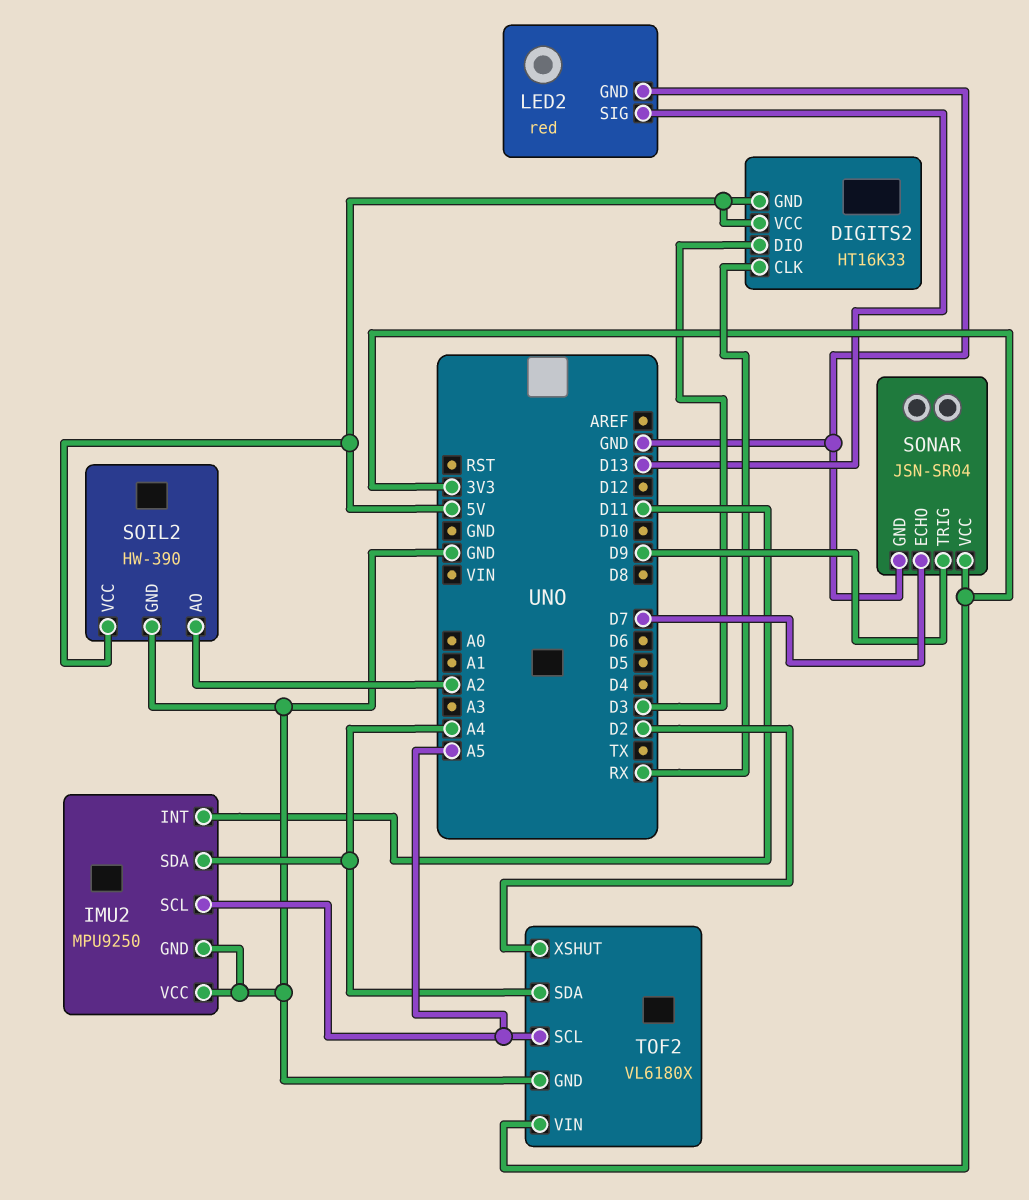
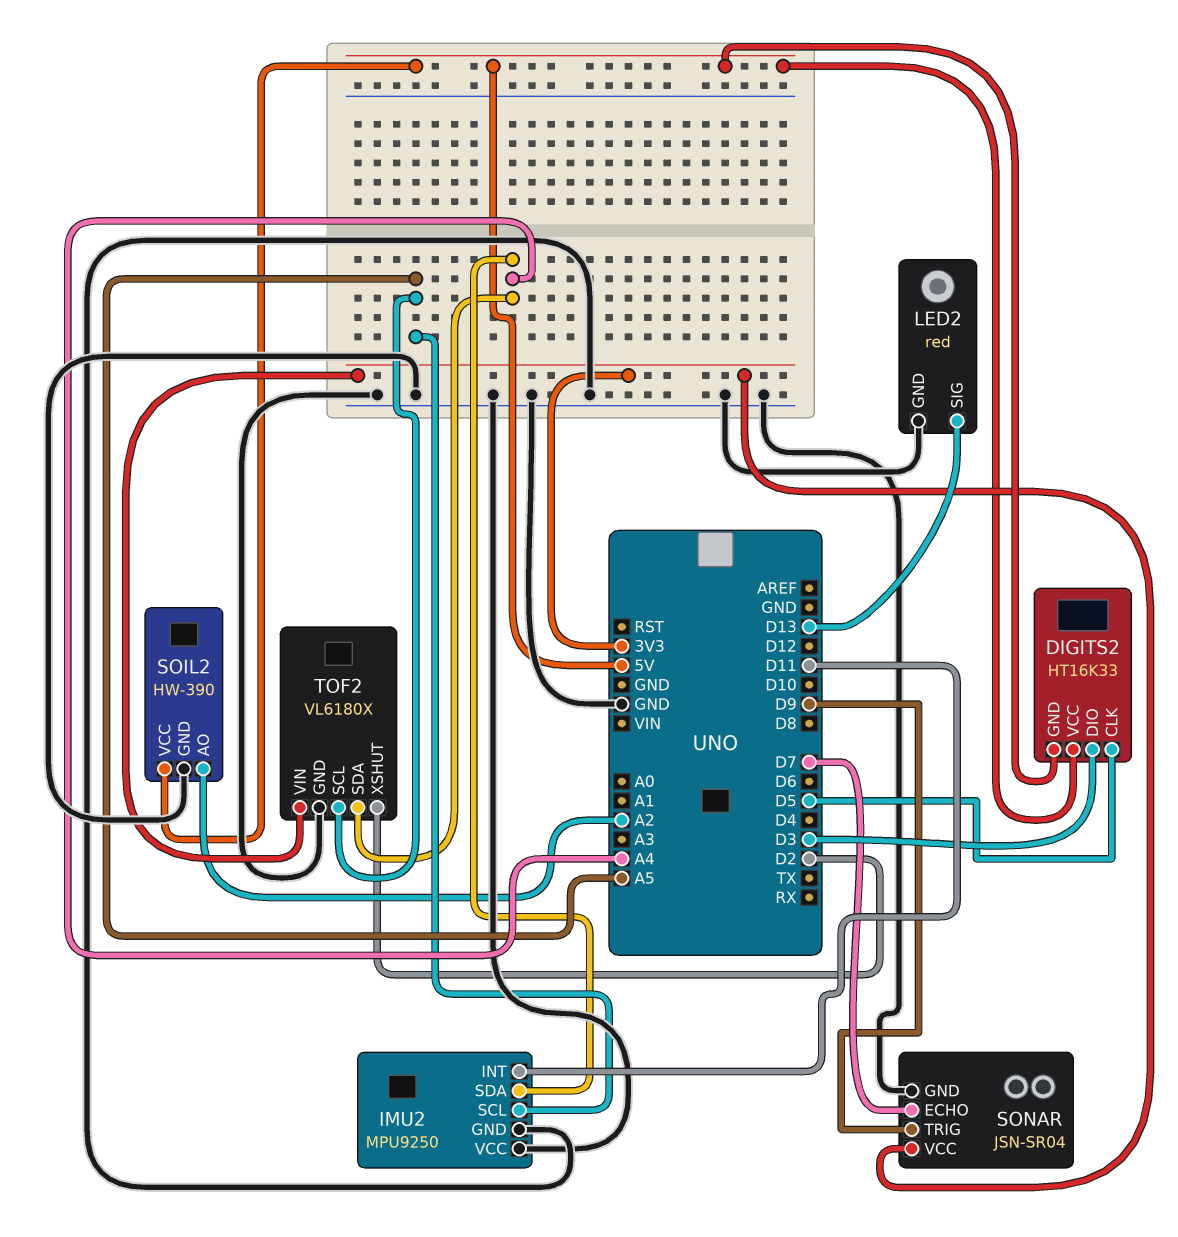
DIGITS2 pin CLK: RX -> D5

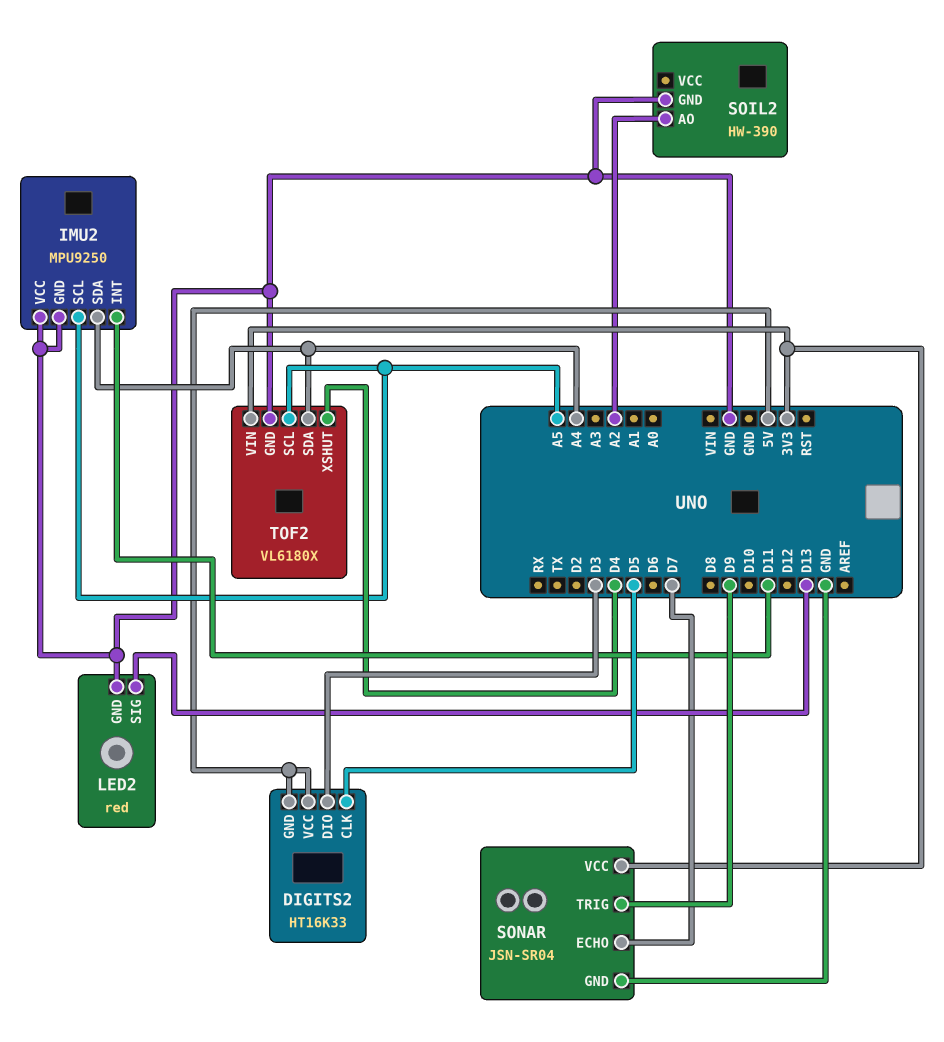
SOIL2 pin VCC: 5V -> none
TOF2 pin XSHUT: D2 -> D4

